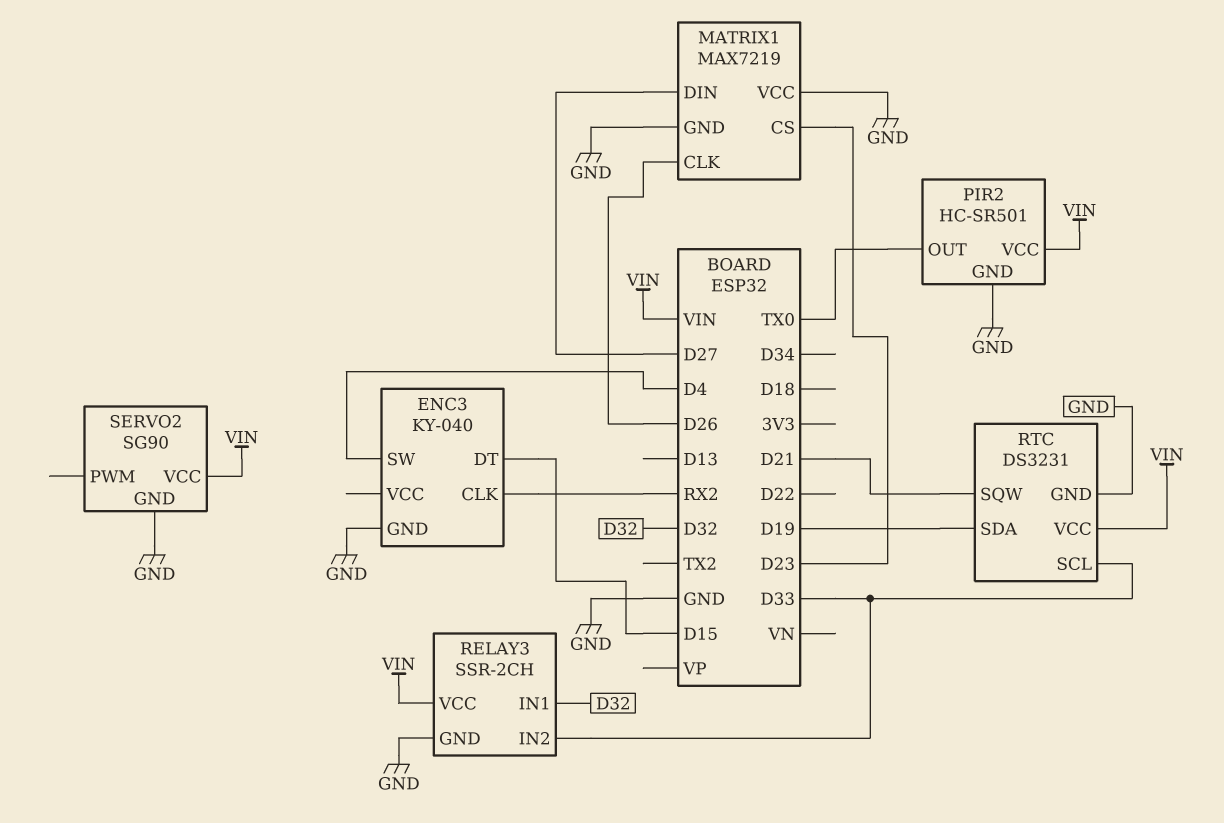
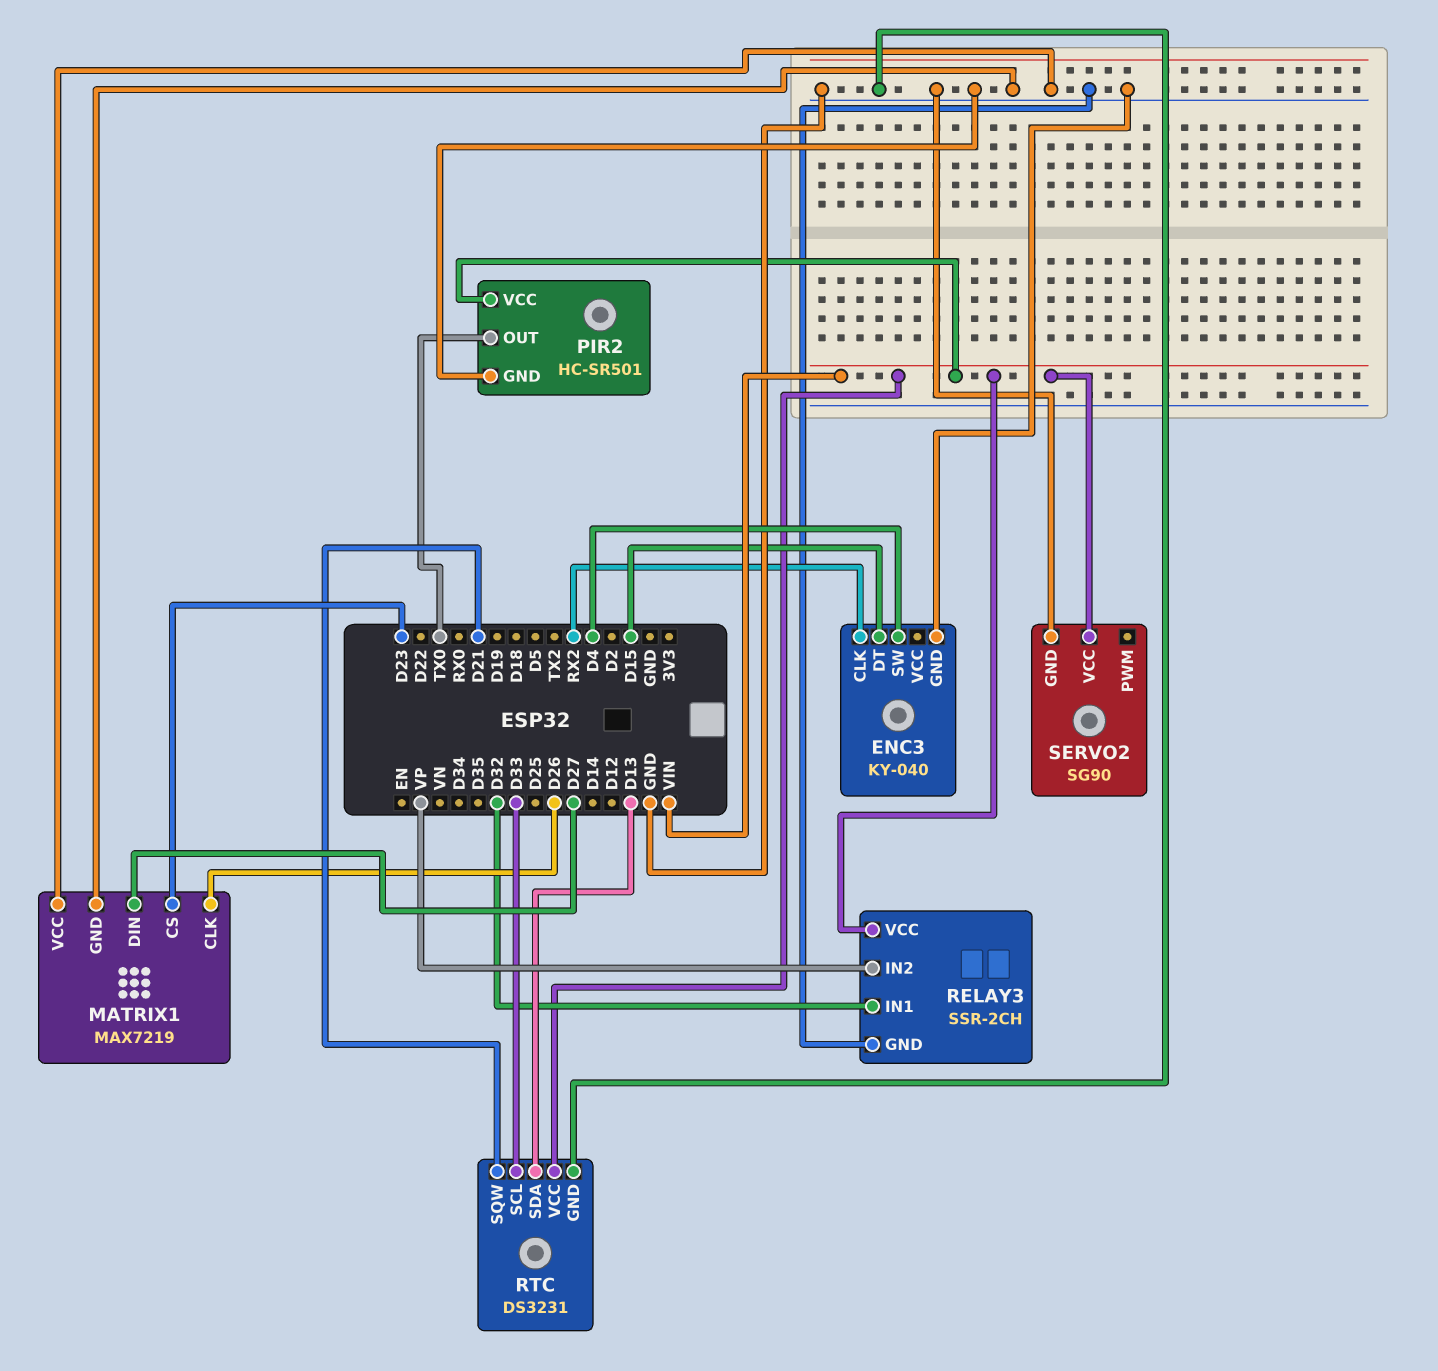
RELAY3 pin IN2: D33 -> VP
RTC pin SDA: D19 -> D13

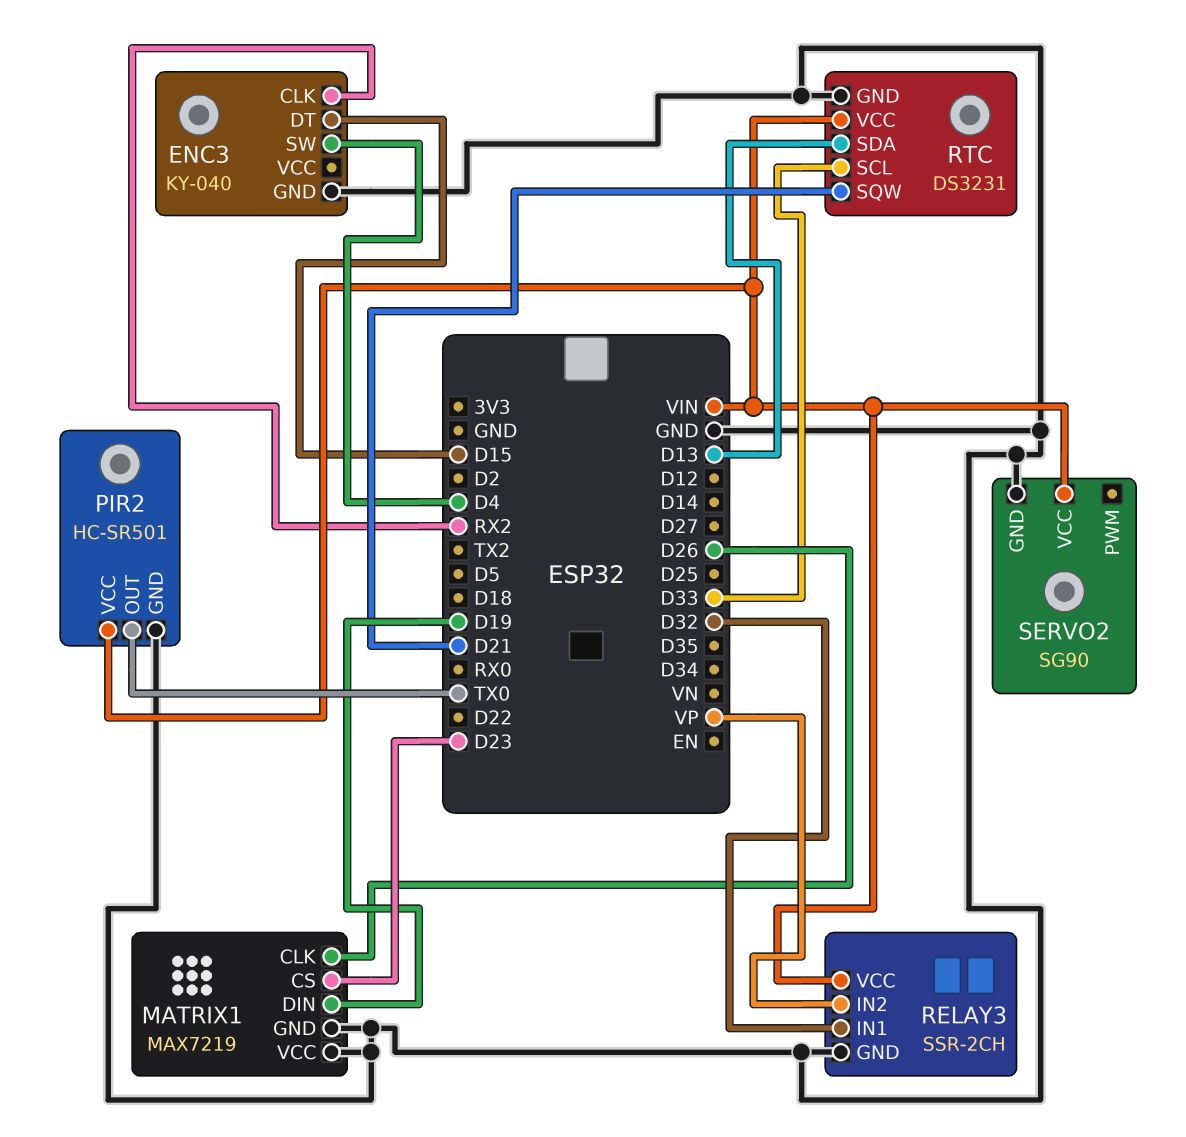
MATRIX1 pin DIN: D27 -> D19

